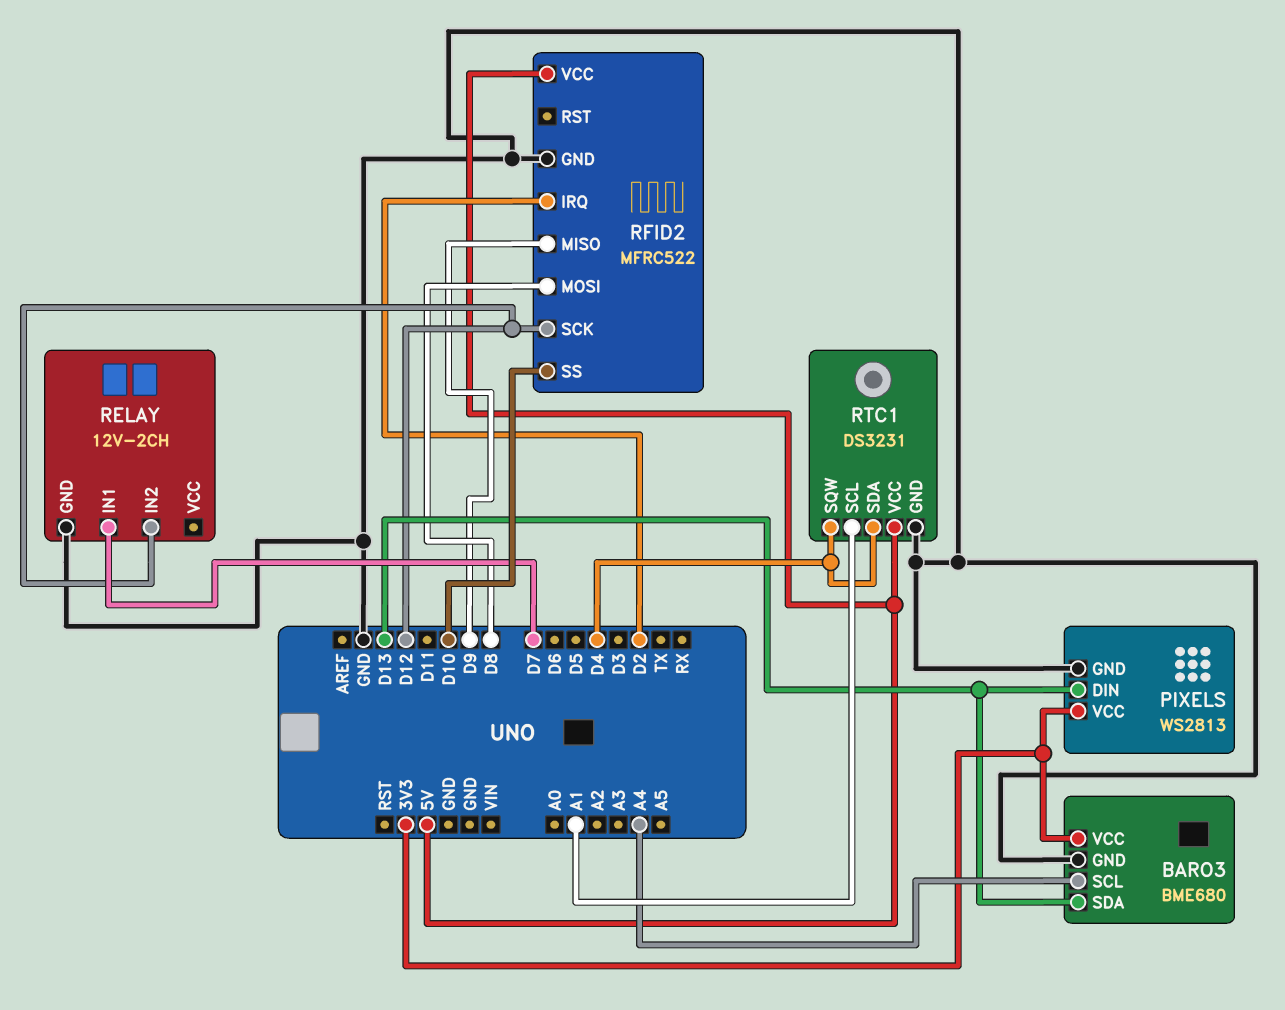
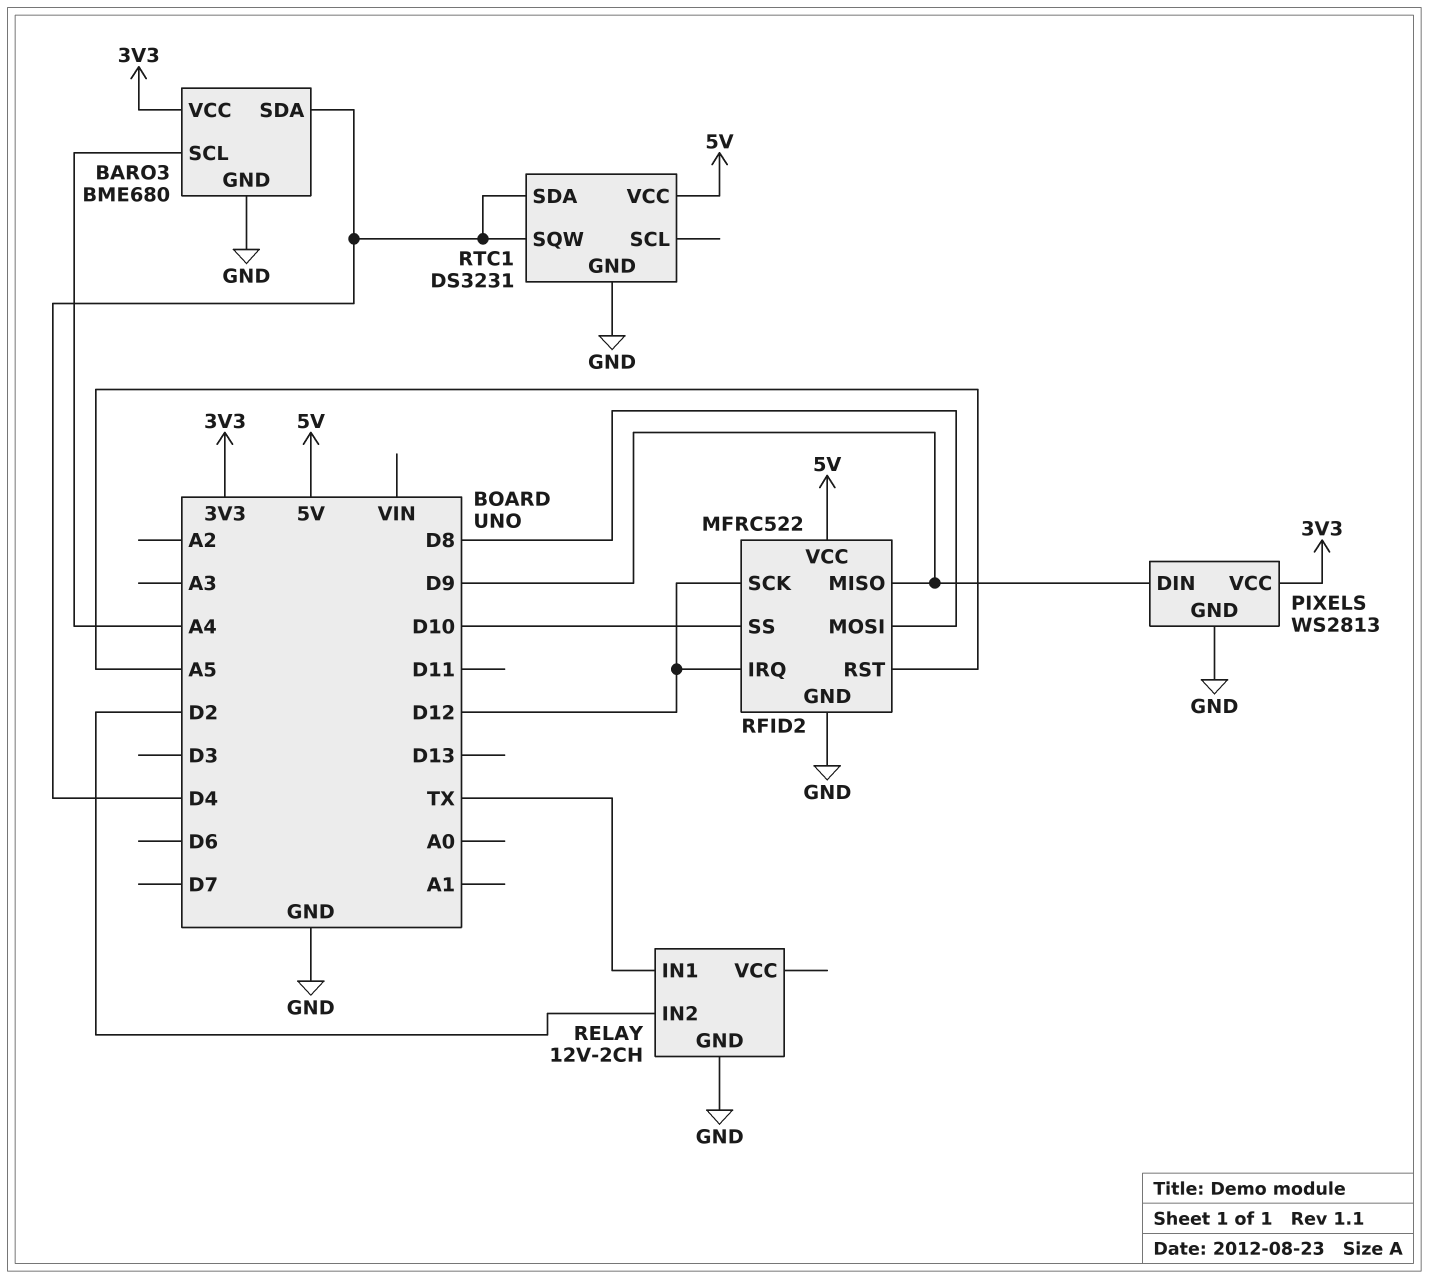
BARO3 pin SDA: D13 -> D4
PIXELS pin DIN: D13 -> D9
RELAY pin IN1: D7 -> TX
RELAY pin IN2: D12 -> D2
RFID2 pin IRQ: D2 -> D12
RFID2 pin RST: none -> A5
RTC1 pin SCL: A1 -> none

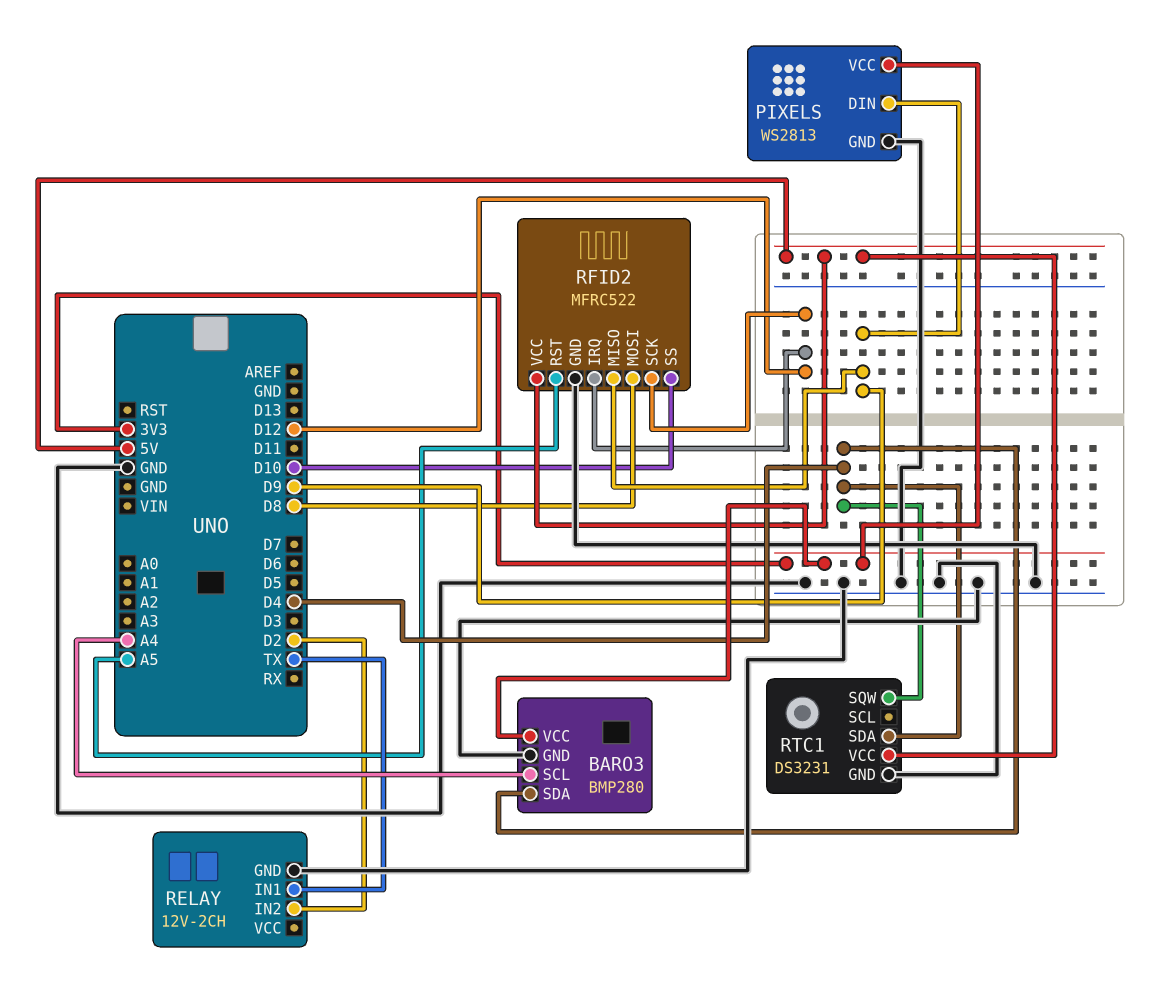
BARO3: BME680 -> BMP280

